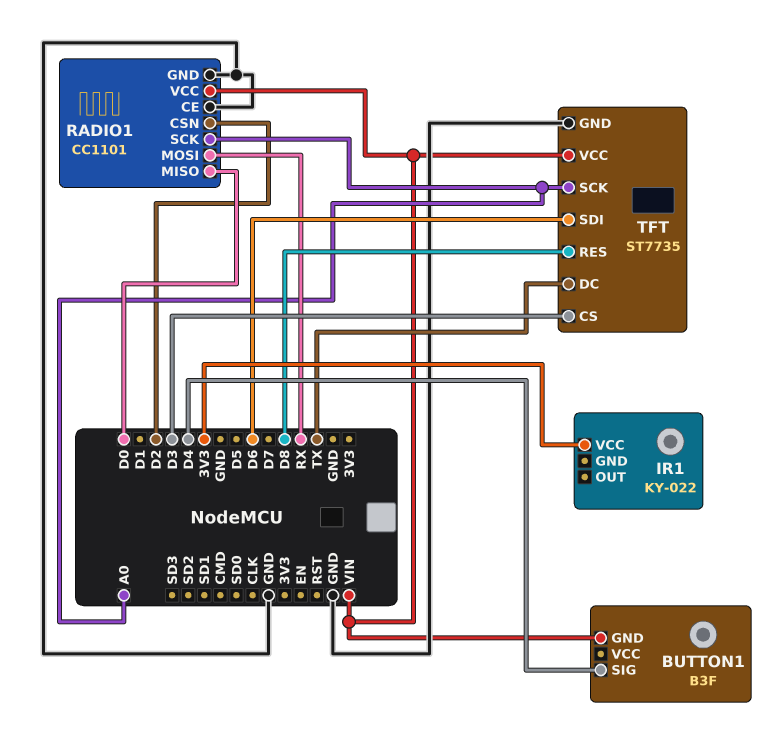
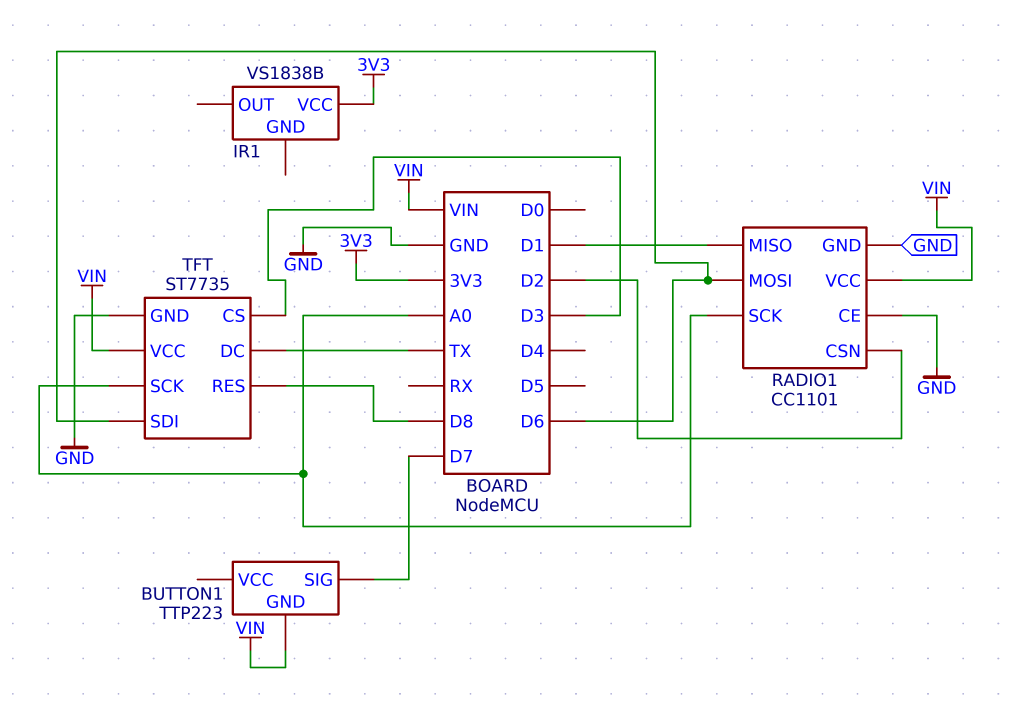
BUTTON1: B3F -> TTP223
BUTTON1 pin SIG: D4 -> D7
IR1: KY-022 -> VS1838B
RADIO1 pin MISO: D0 -> D1
RADIO1 pin MOSI: RX -> D6

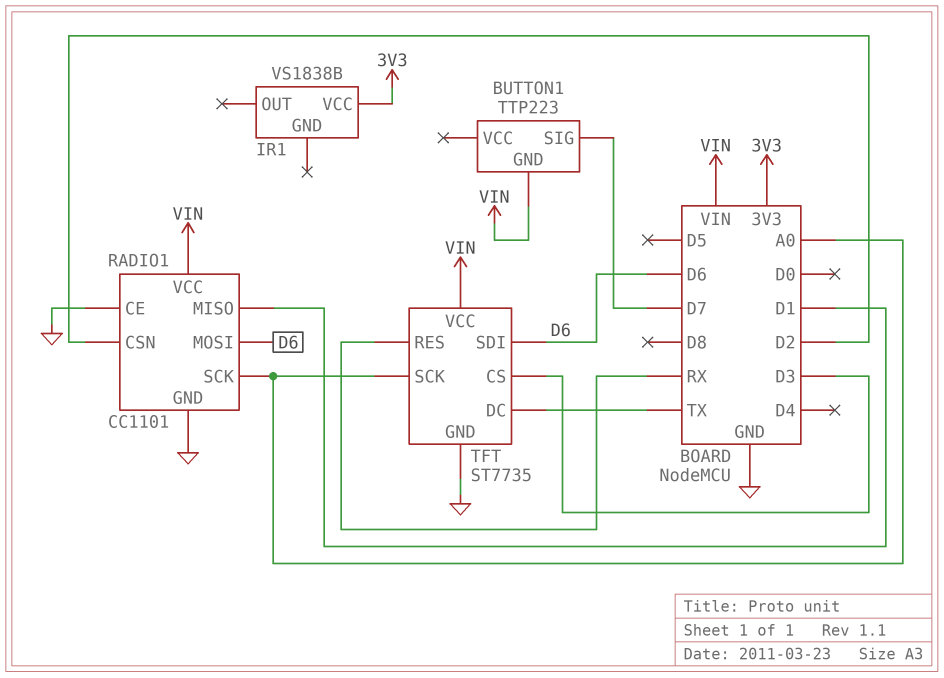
TFT pin RES: D8 -> RX

